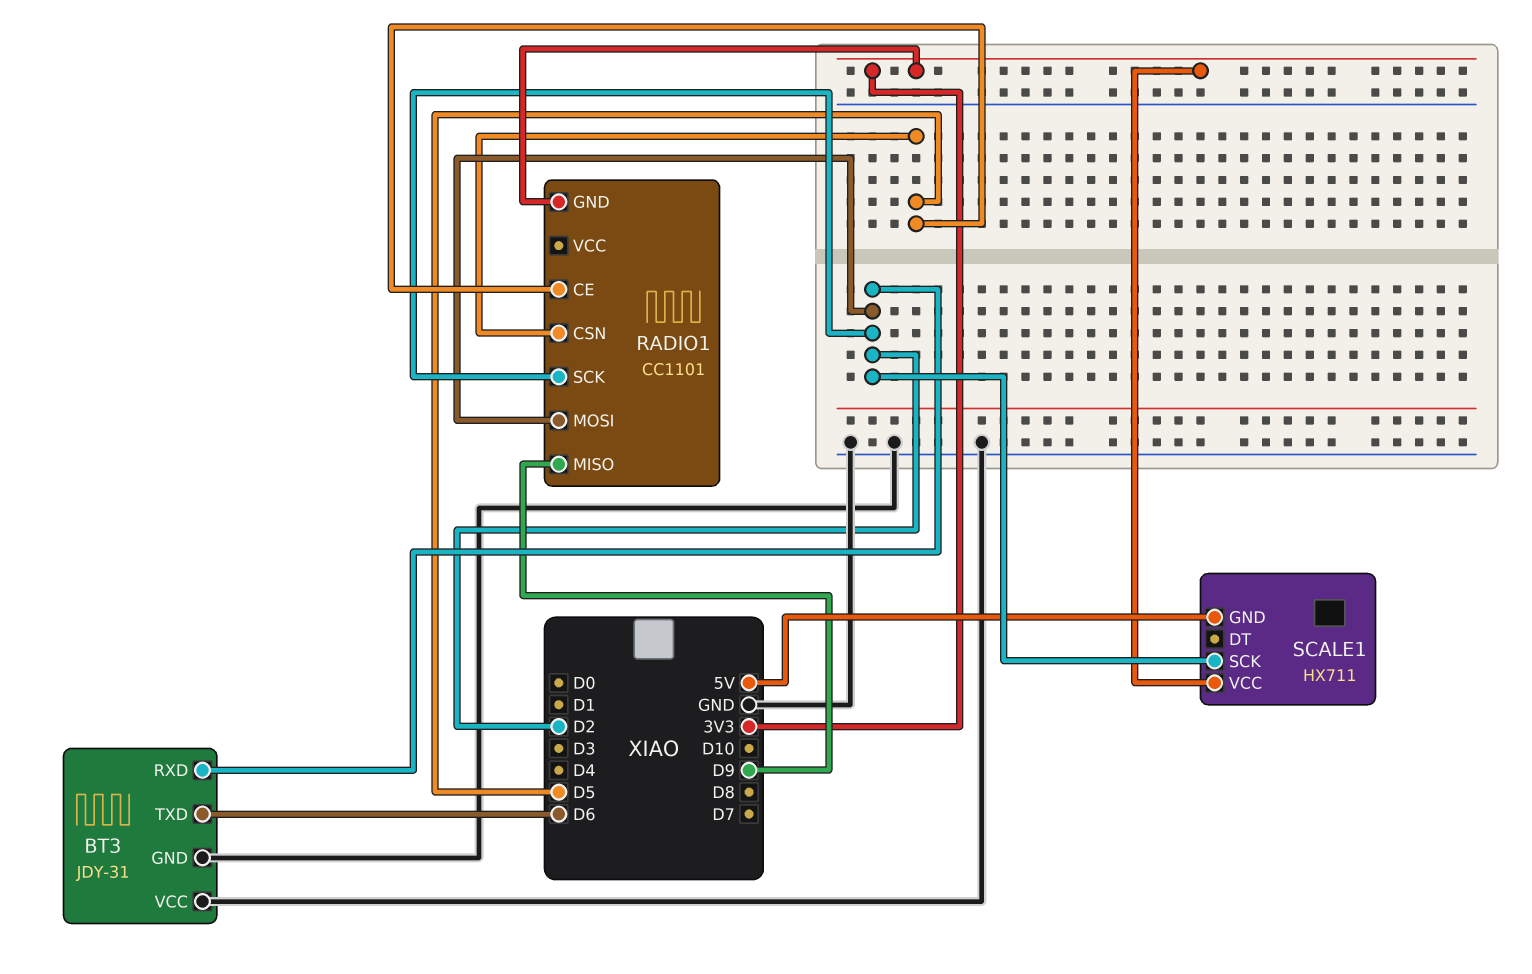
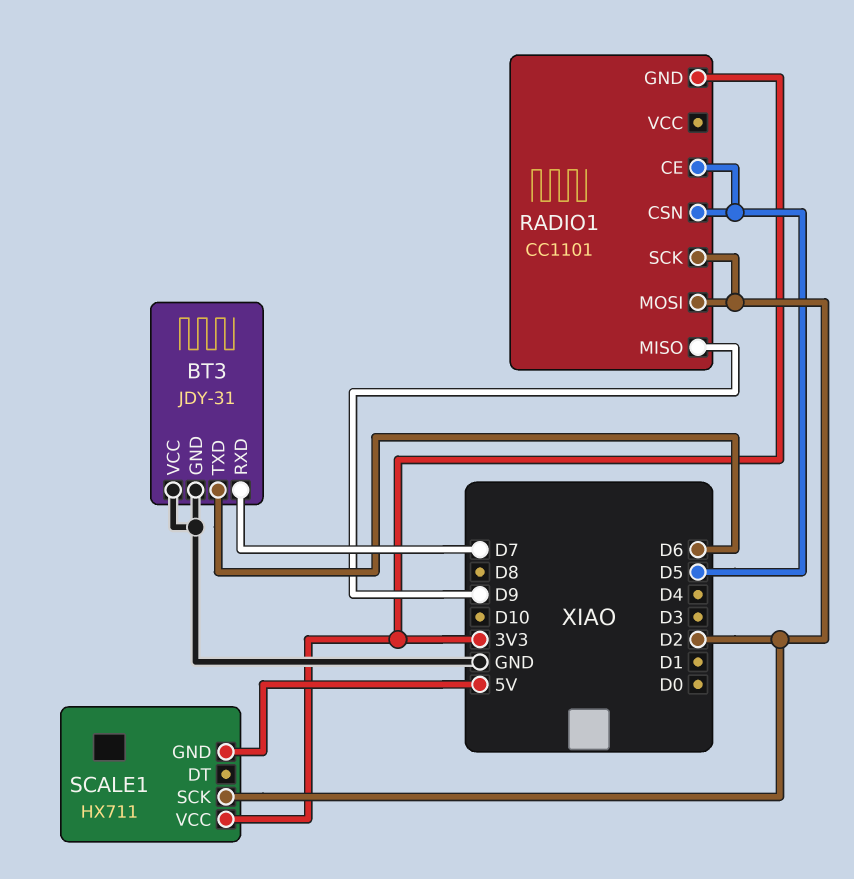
BT3 pin RXD: D2 -> D7

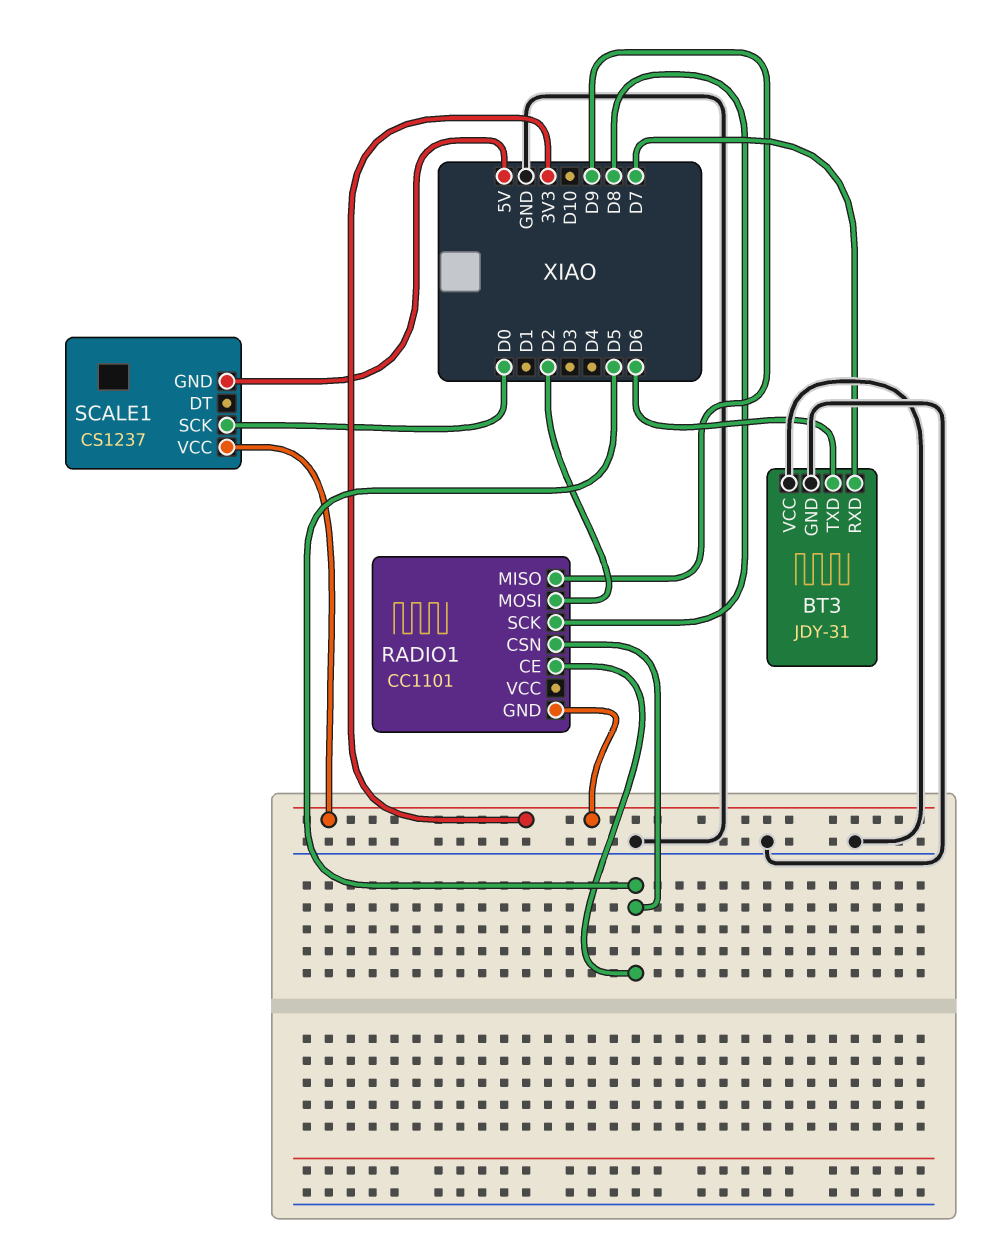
RADIO1 pin SCK: D2 -> D8
SCALE1: HX711 -> CS1237
SCALE1 pin SCK: D2 -> D0

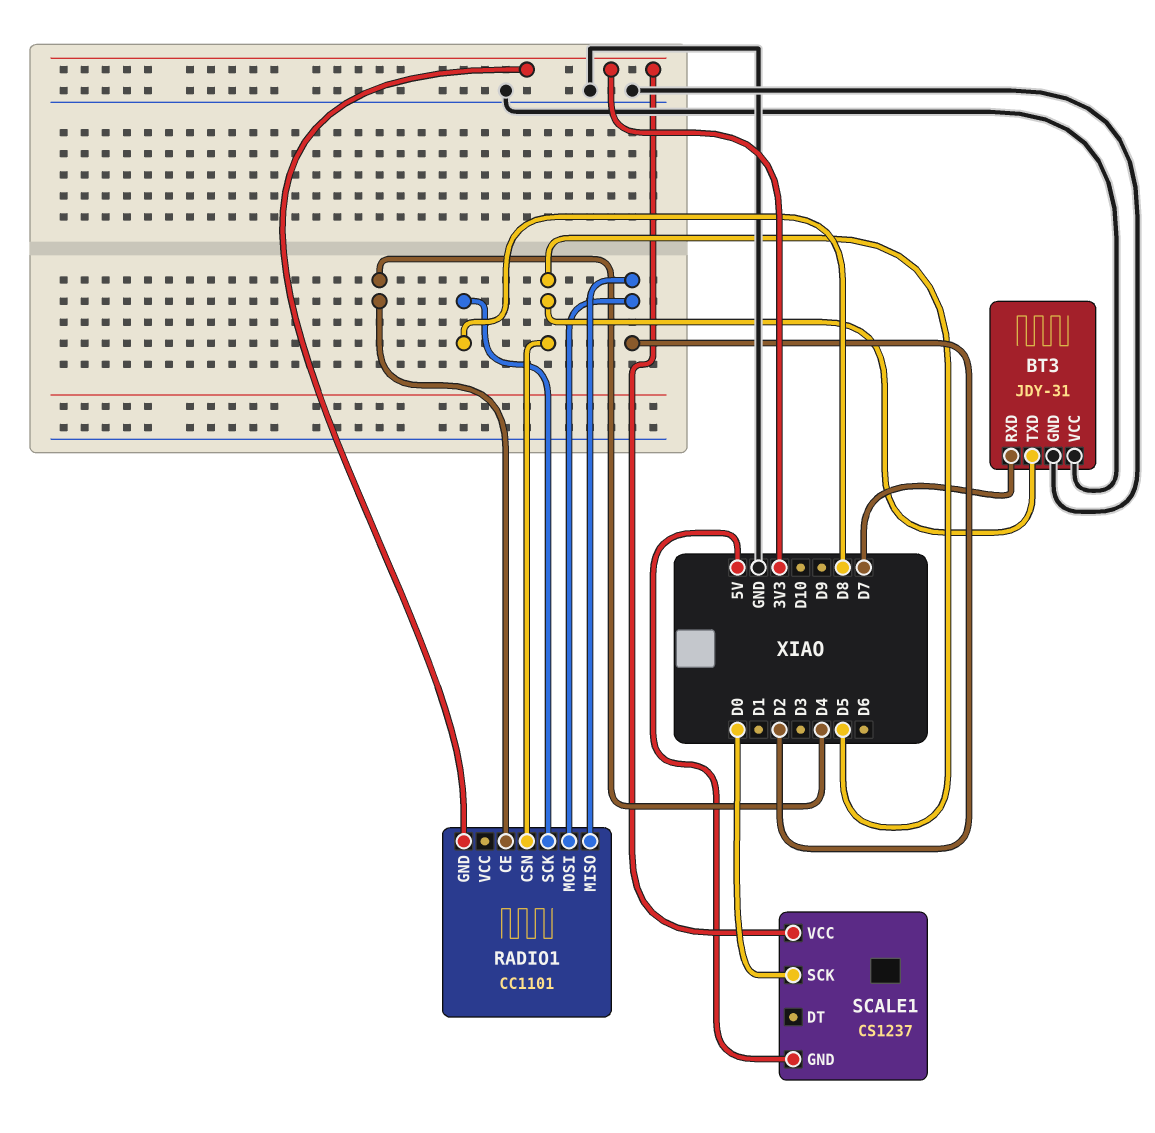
BT3 pin TXD: D6 -> D5
RADIO1 pin CE: D5 -> D4
RADIO1 pin MISO: D9 -> D2

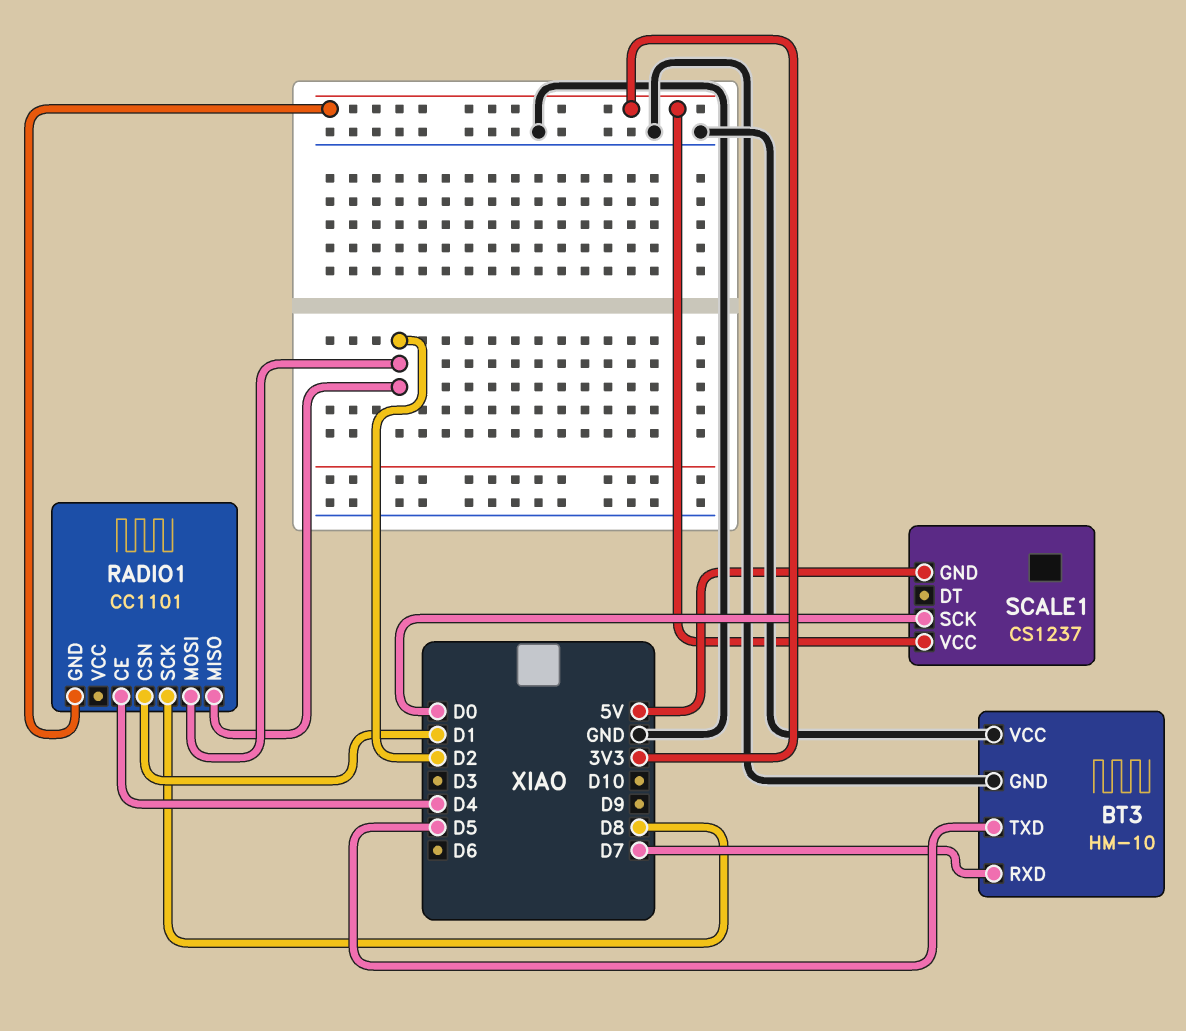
BT3: JDY-31 -> HM-10
RADIO1 pin CSN: D5 -> D1

